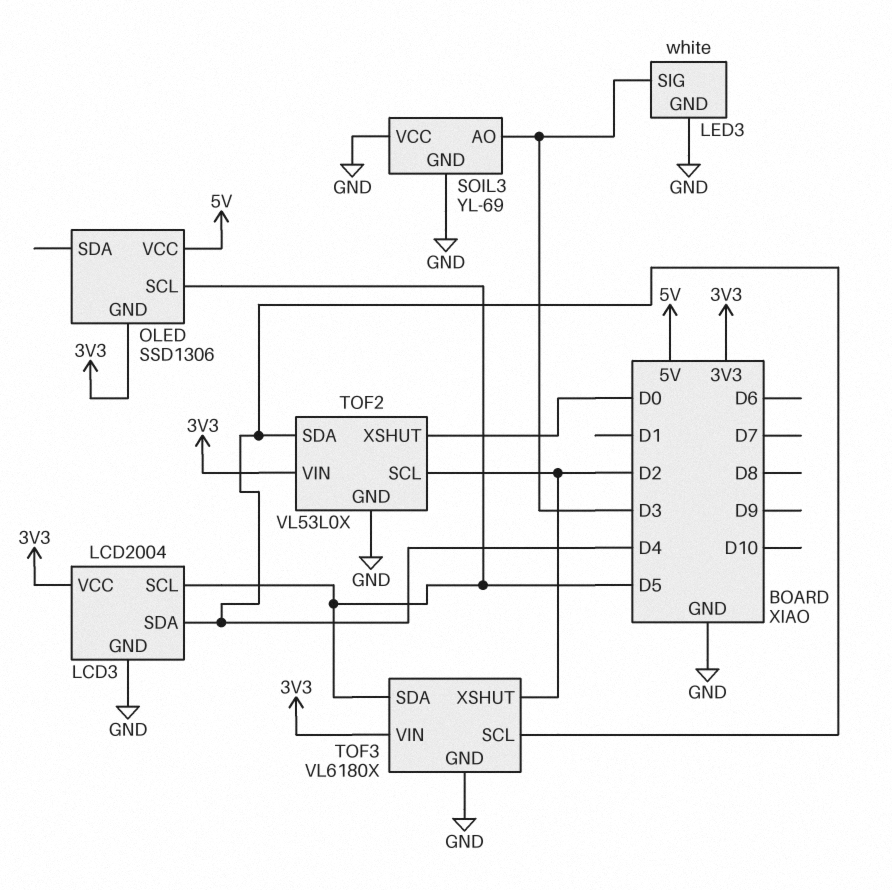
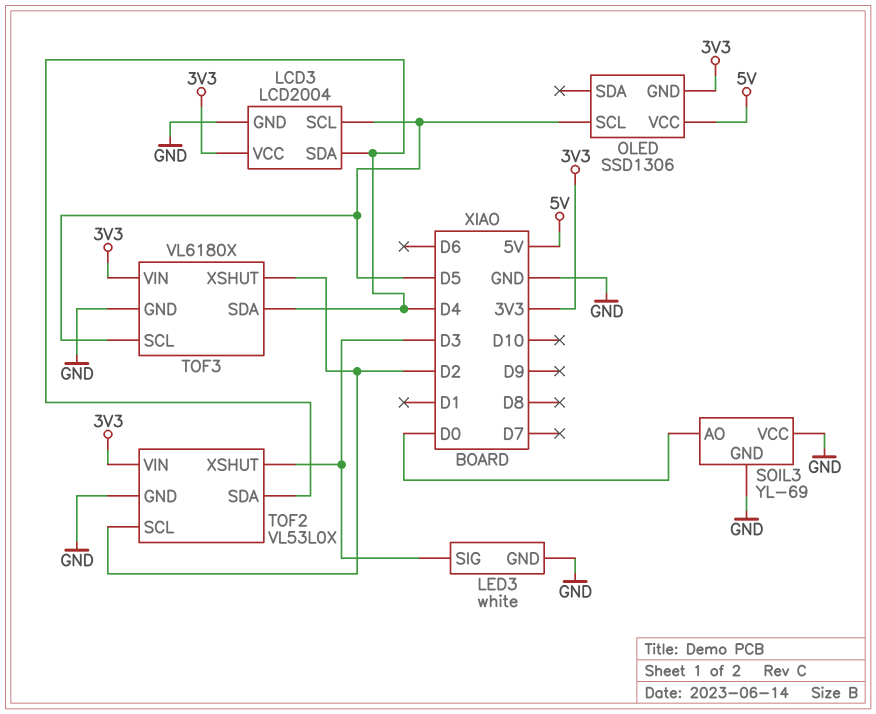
SOIL3 pin AO: D3 -> D0
TOF2 pin XSHUT: D0 -> D3
TOF3 pin SCL: D4 -> D5
TOF3 pin SDA: D5 -> D4

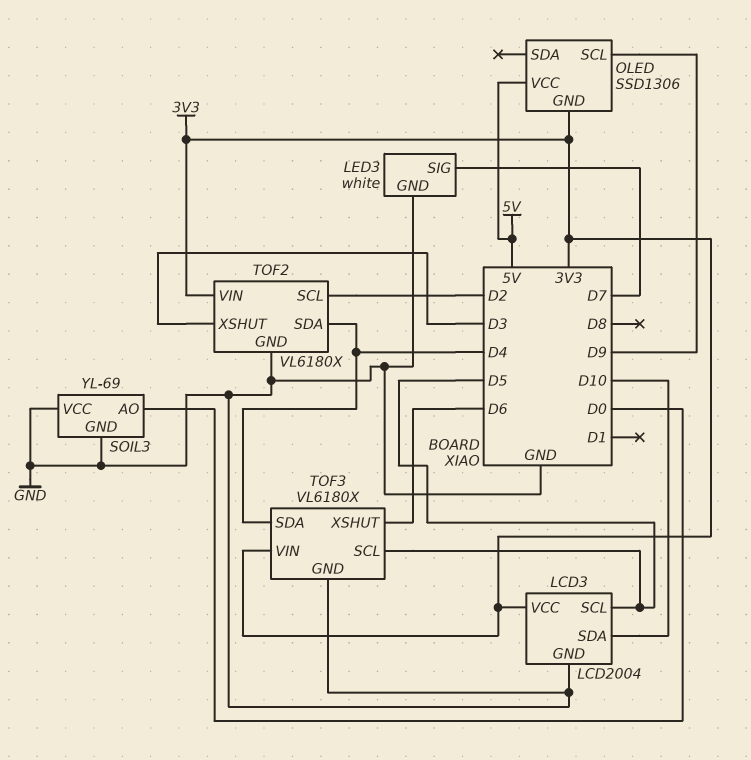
LCD3 pin SDA: D4 -> D10
LED3 pin SIG: D3 -> D7
OLED pin SCL: D5 -> D9
TOF2: VL53L0X -> VL6180X
TOF3 pin XSHUT: D2 -> D6

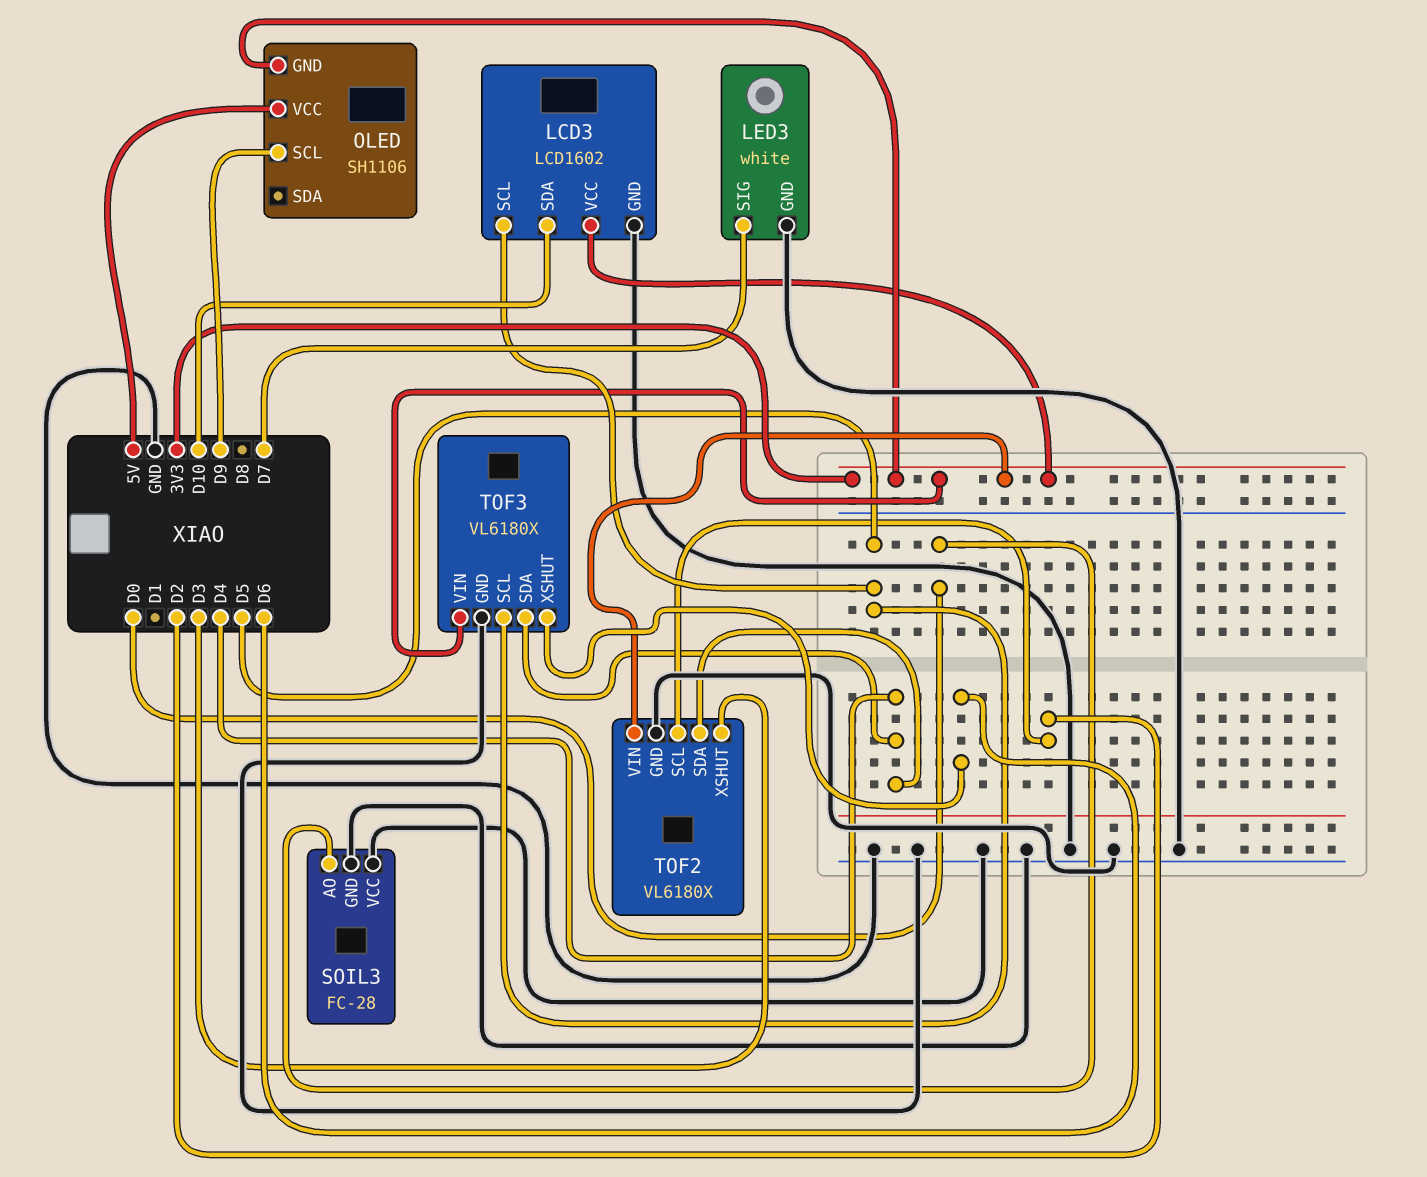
LCD3: LCD2004 -> LCD1602
OLED: SSD1306 -> SH1106
SOIL3: YL-69 -> FC-28

